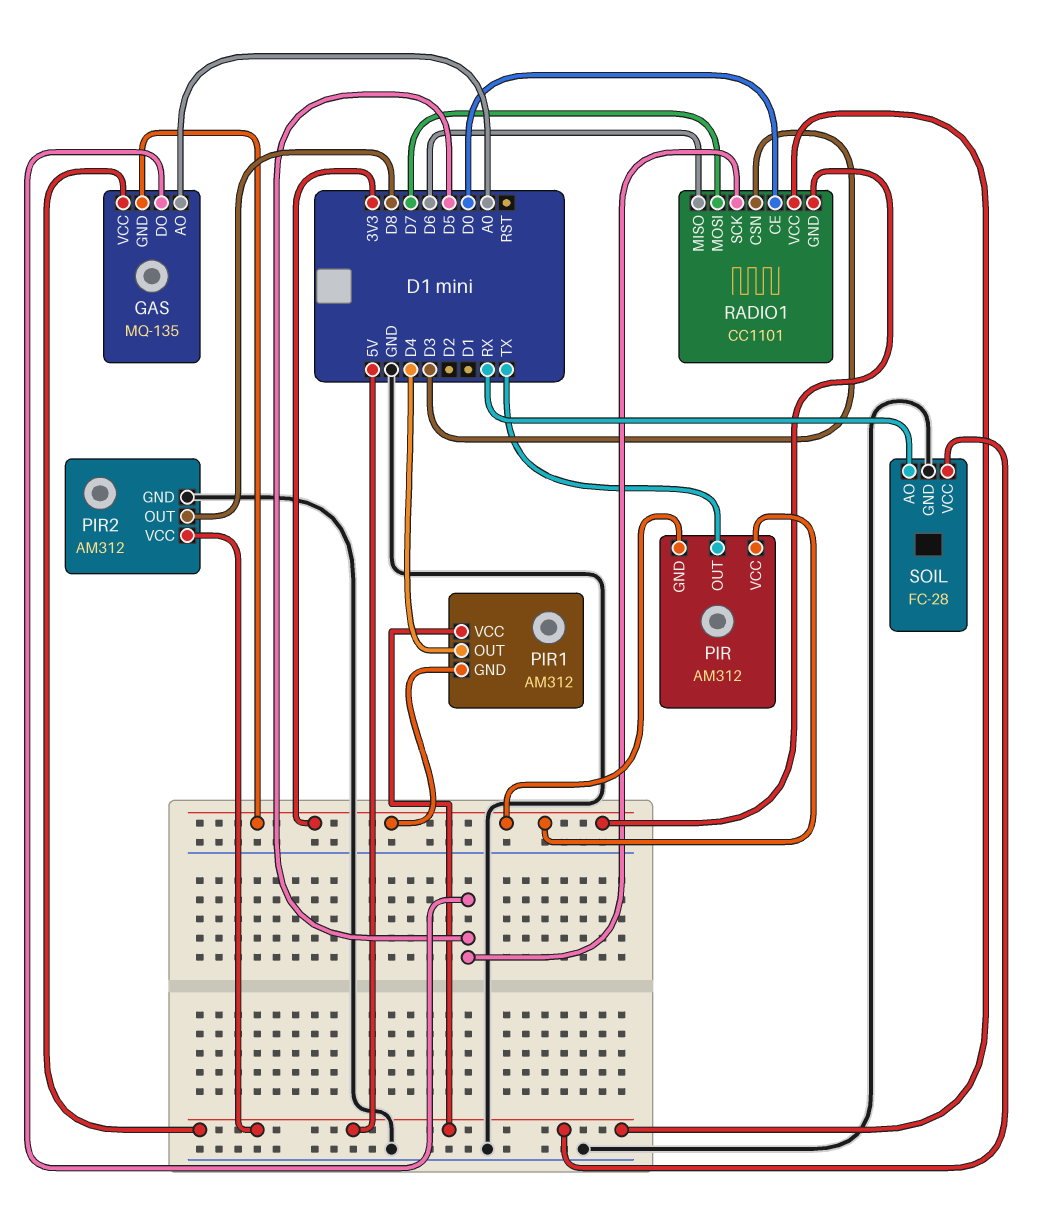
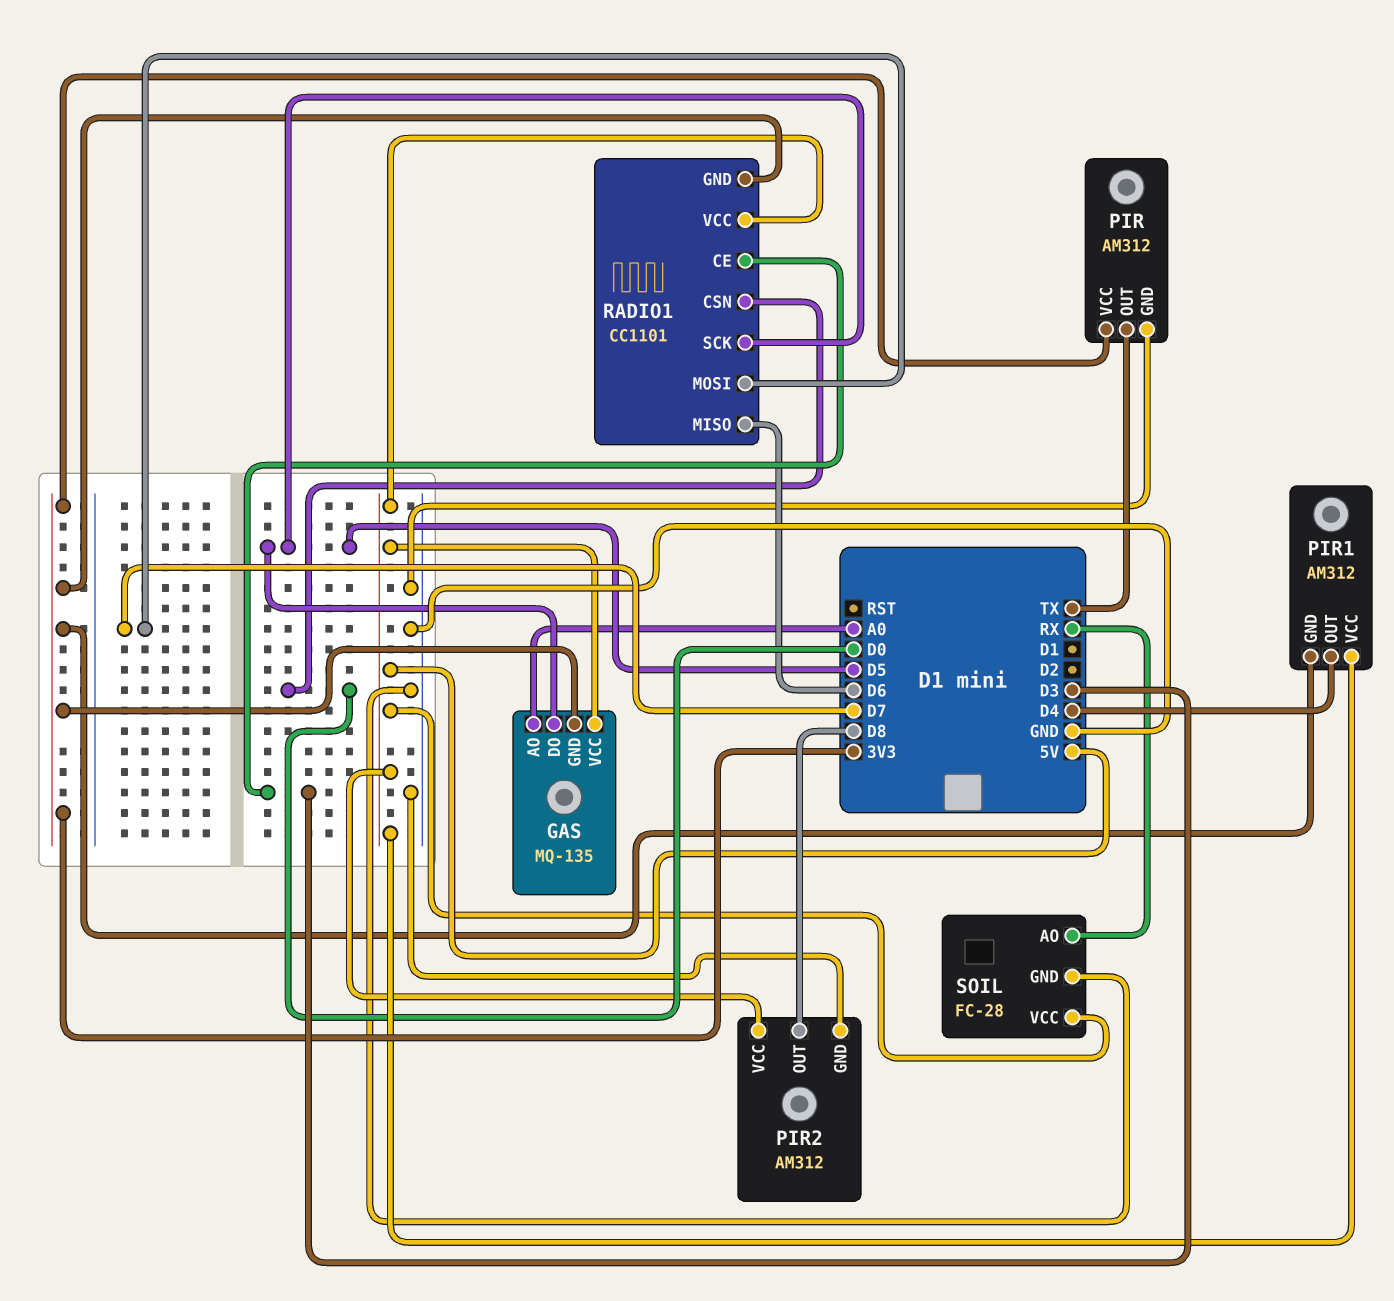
PIR pin GND: 3V3 -> GND
RADIO1 pin CE: D0 -> D3
RADIO1 pin CSN: D3 -> D0

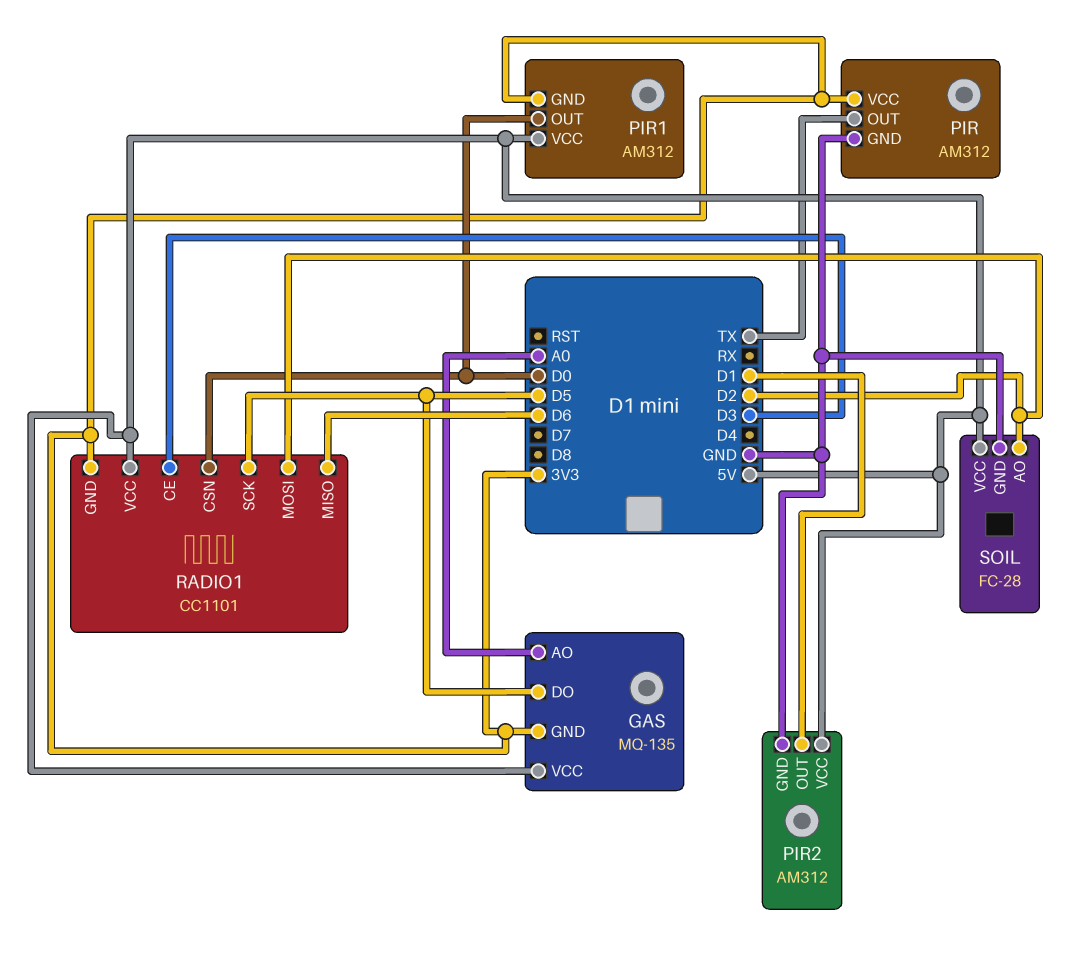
PIR1 pin OUT: D4 -> D0
PIR2 pin OUT: D8 -> D1
RADIO1 pin MOSI: D7 -> D2
SOIL pin AO: RX -> D2

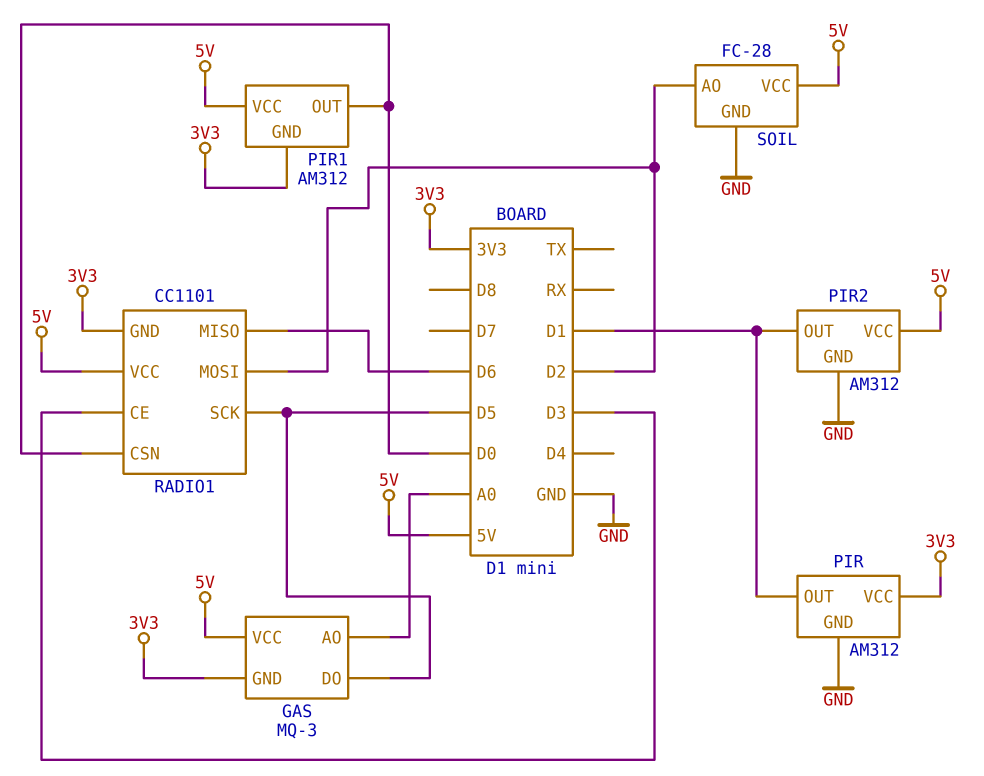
GAS: MQ-135 -> MQ-3
PIR pin OUT: TX -> D1

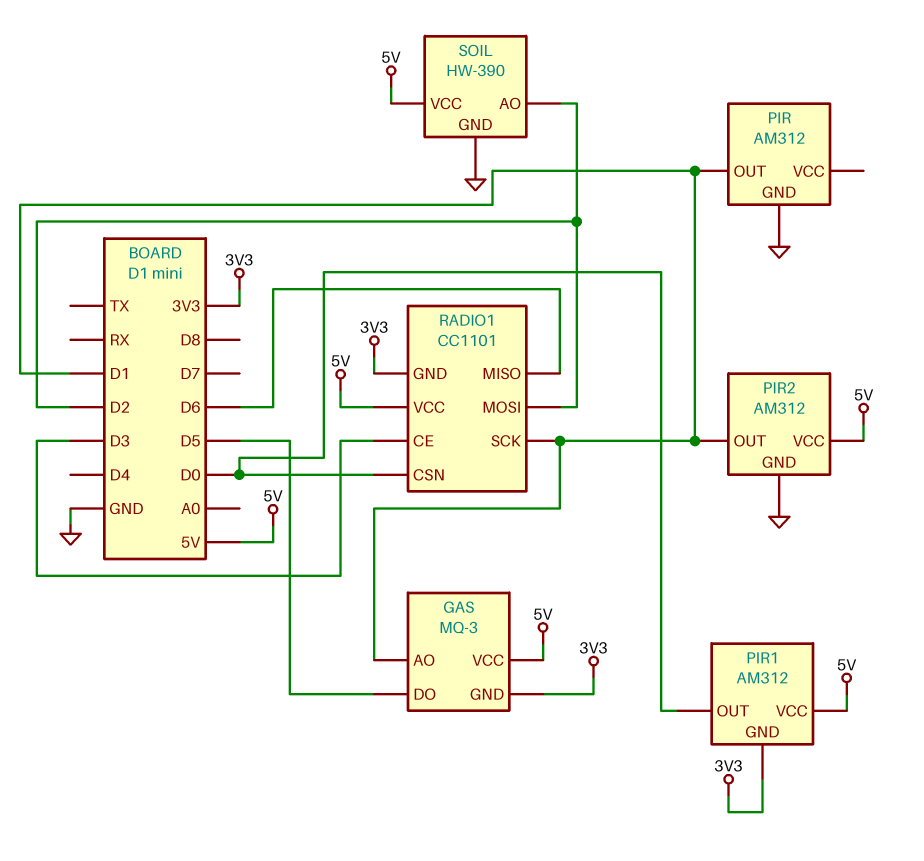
GAS pin AO: A0 -> D1
PIR pin VCC: 3V3 -> none
RADIO1 pin SCK: D5 -> D1
SOIL: FC-28 -> HW-390

